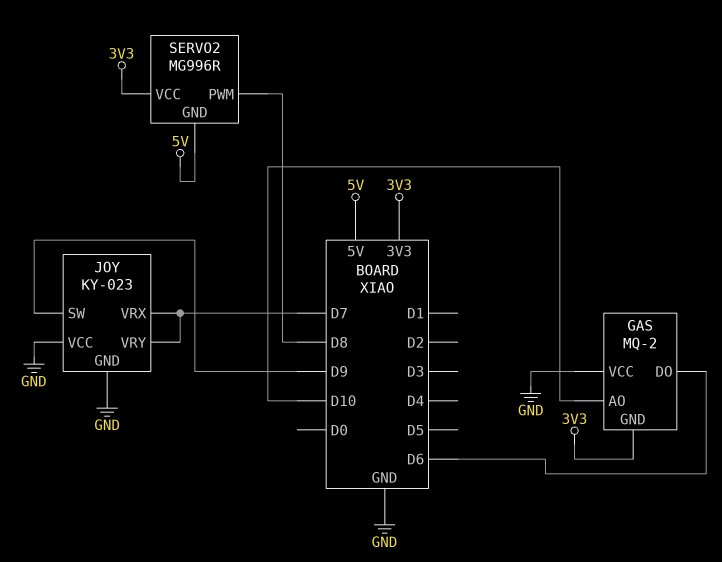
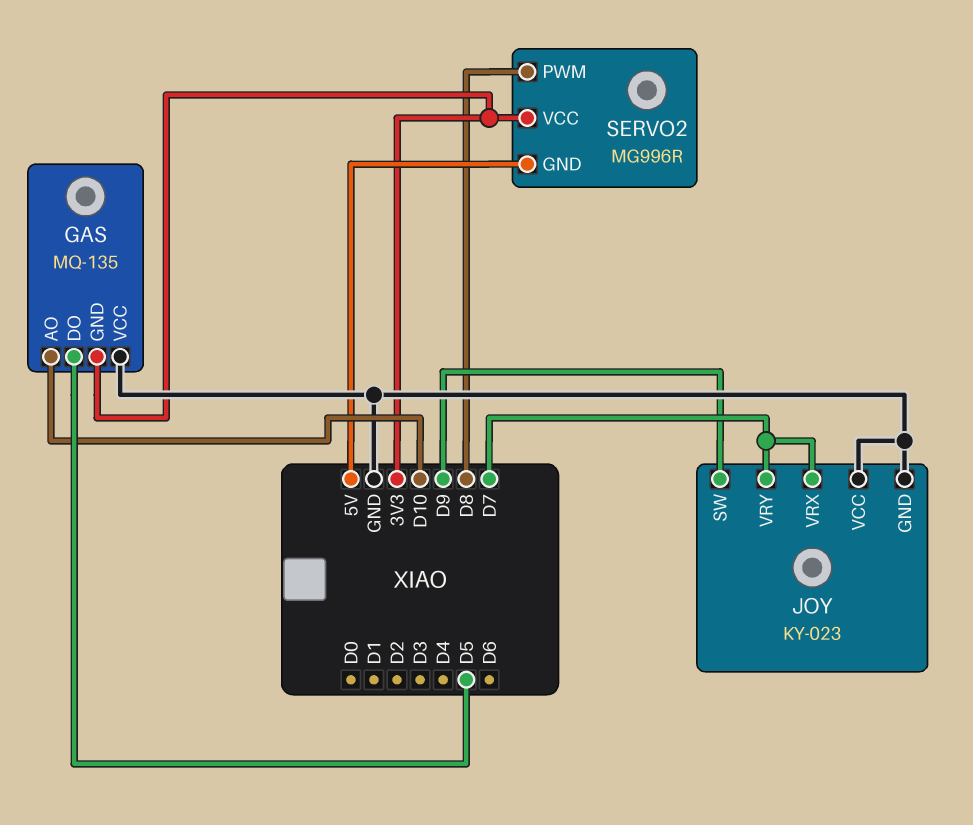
GAS: MQ-2 -> MQ-135
GAS pin DO: D6 -> D5

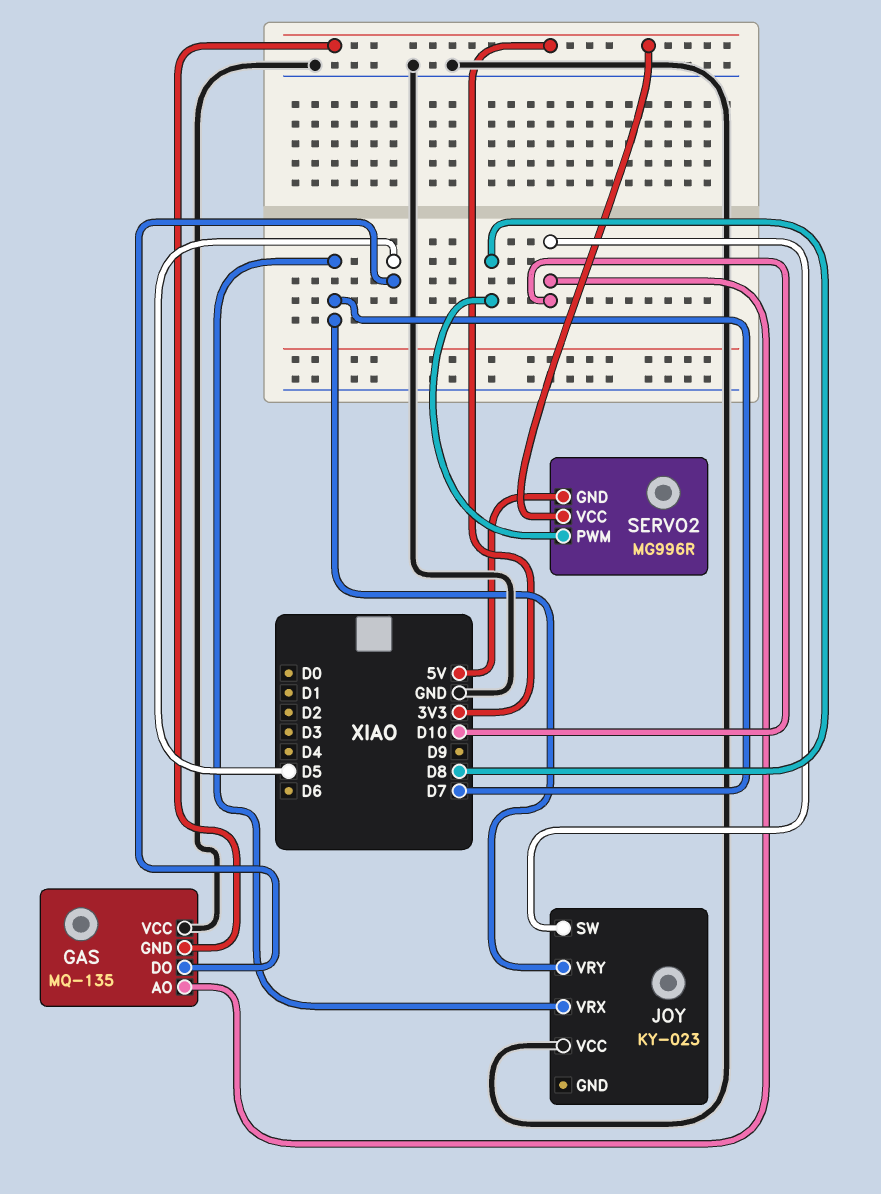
JOY pin GND: GND -> none
JOY pin SW: D9 -> D10

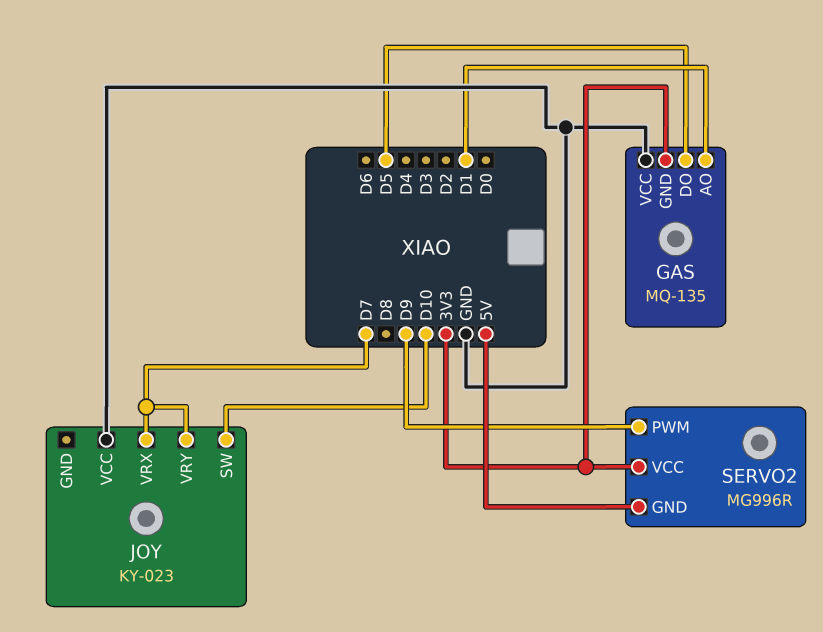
GAS pin AO: D10 -> D1
SERVO2 pin PWM: D8 -> D9

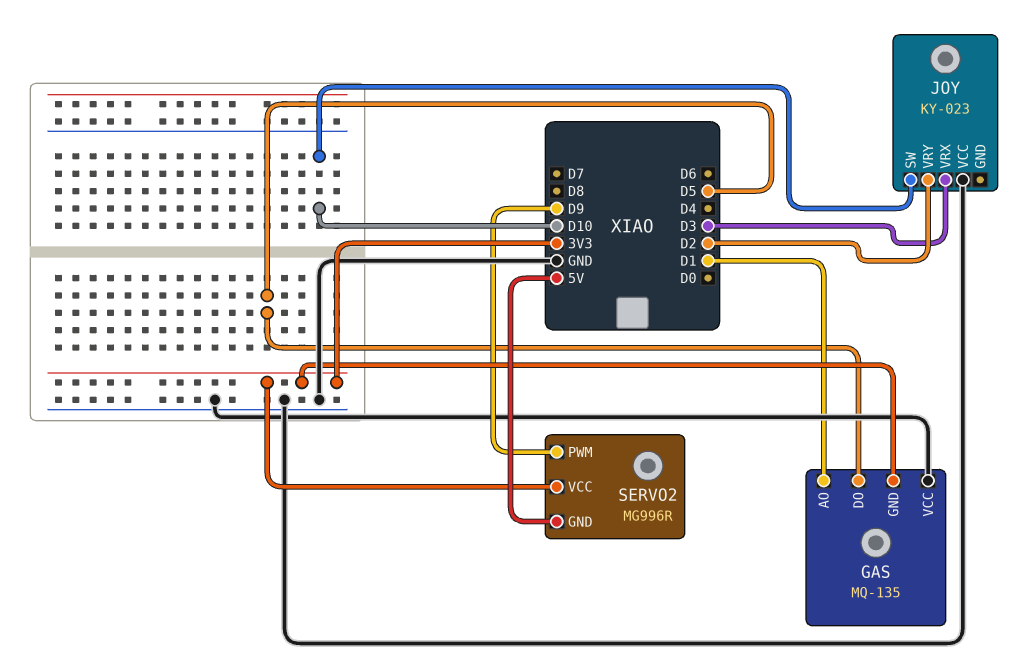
JOY pin VRX: D7 -> D3
JOY pin VRY: D7 -> D2

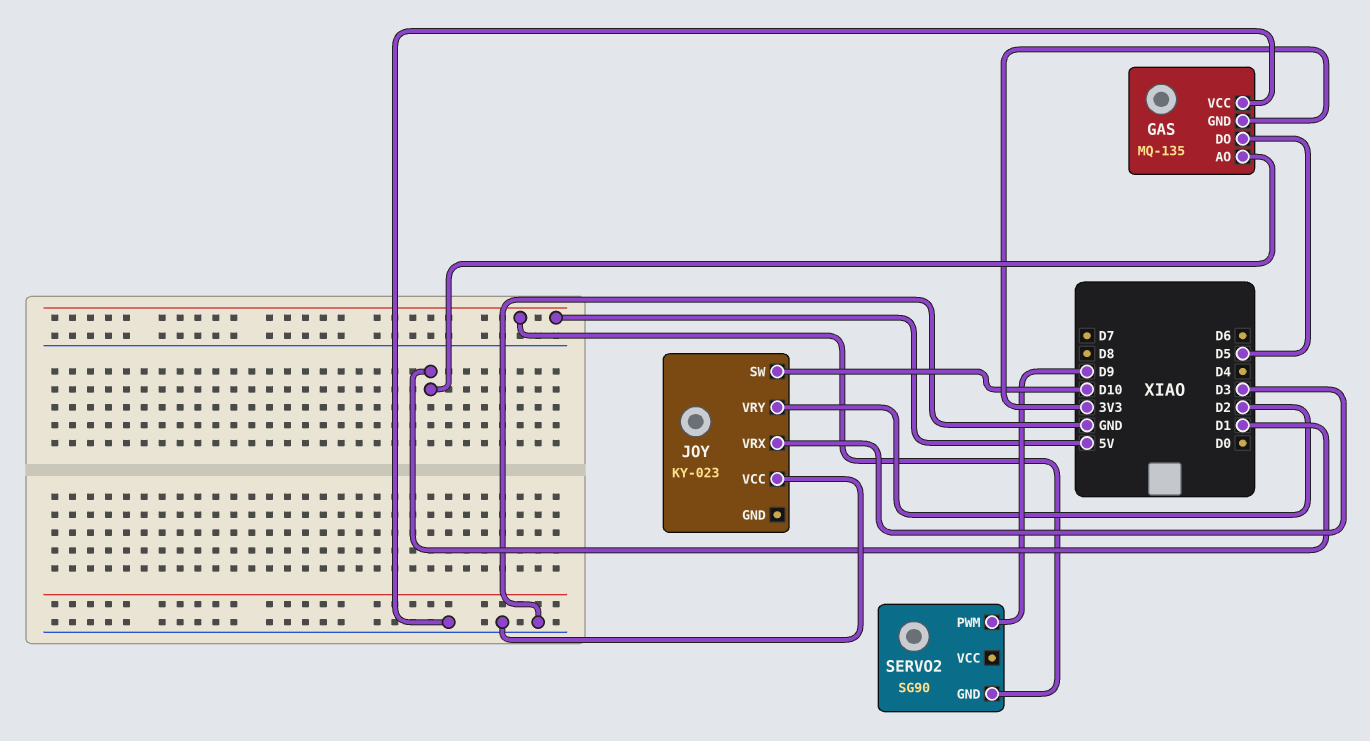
SERVO2: MG996R -> SG90
SERVO2 pin VCC: 3V3 -> none

